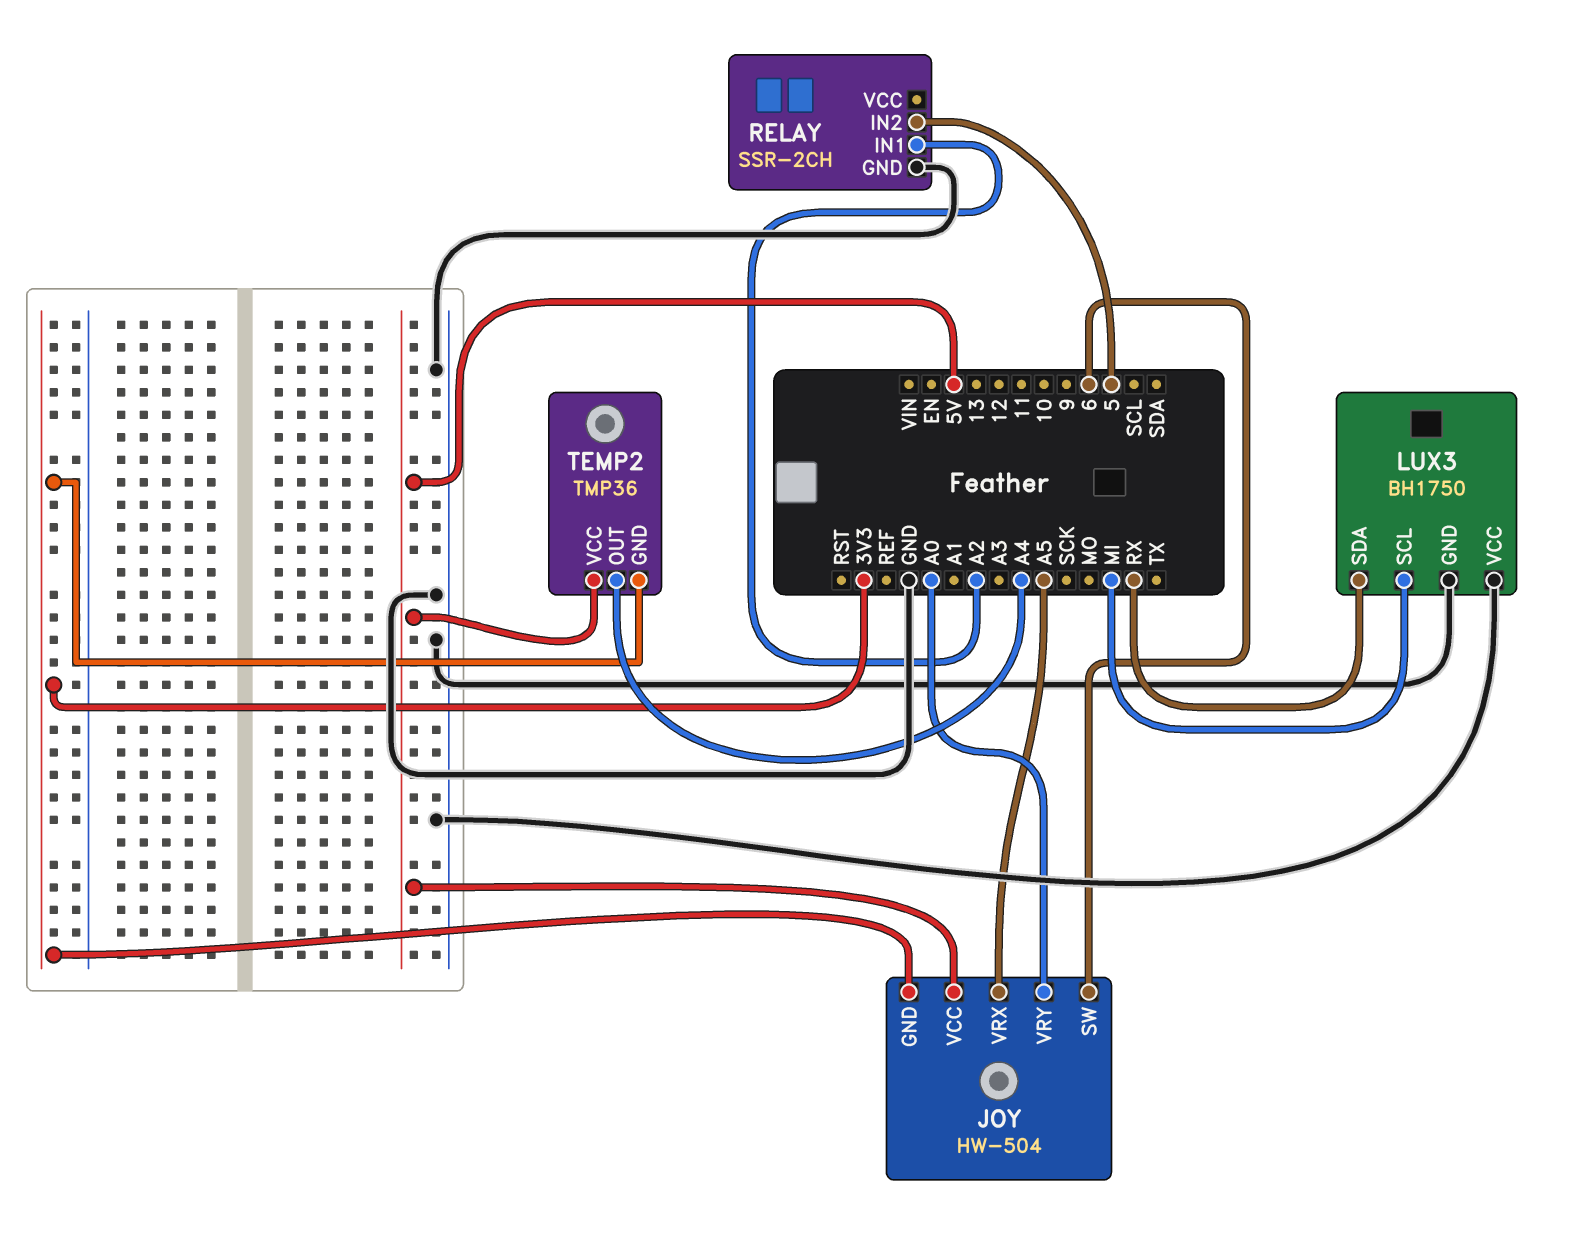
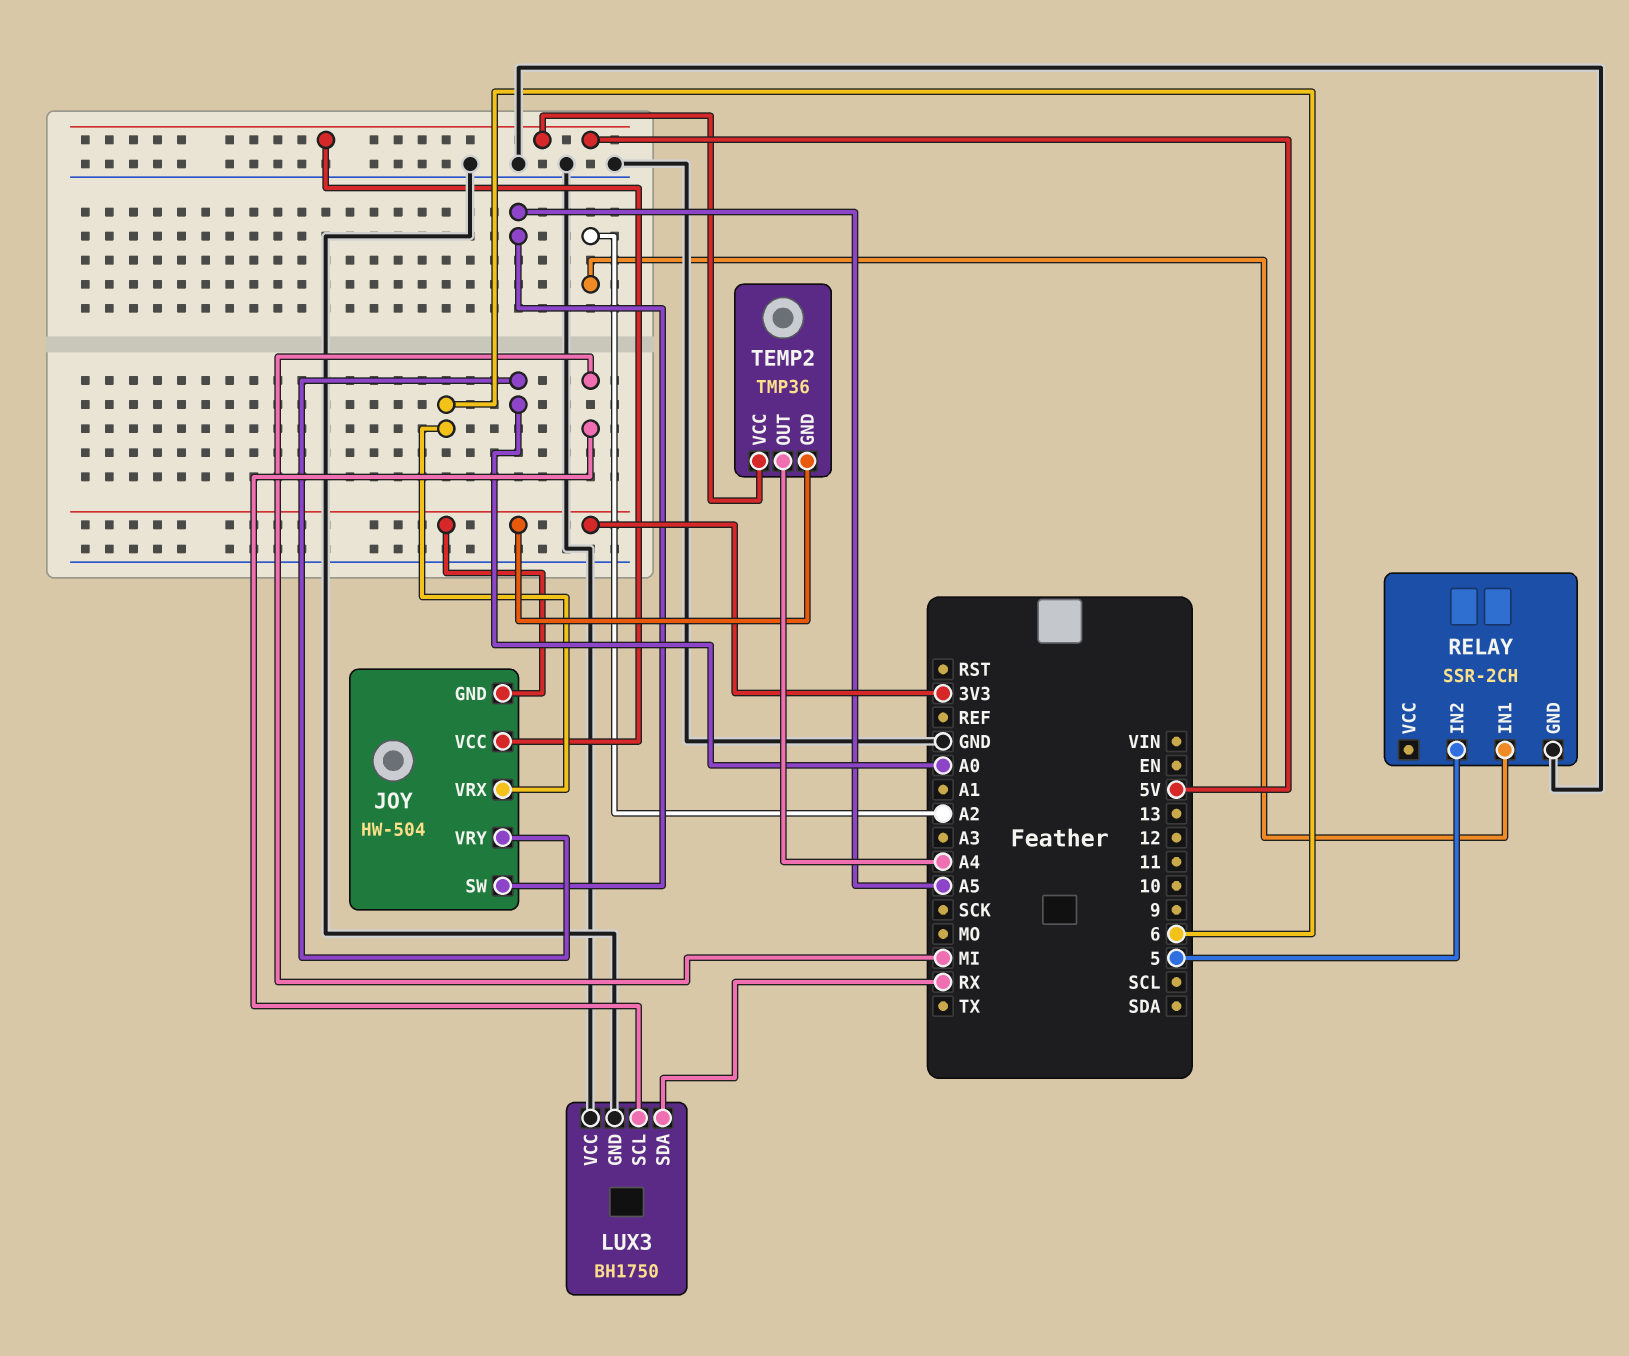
JOY pin SW: 6 -> A5
JOY pin VRX: A5 -> 6

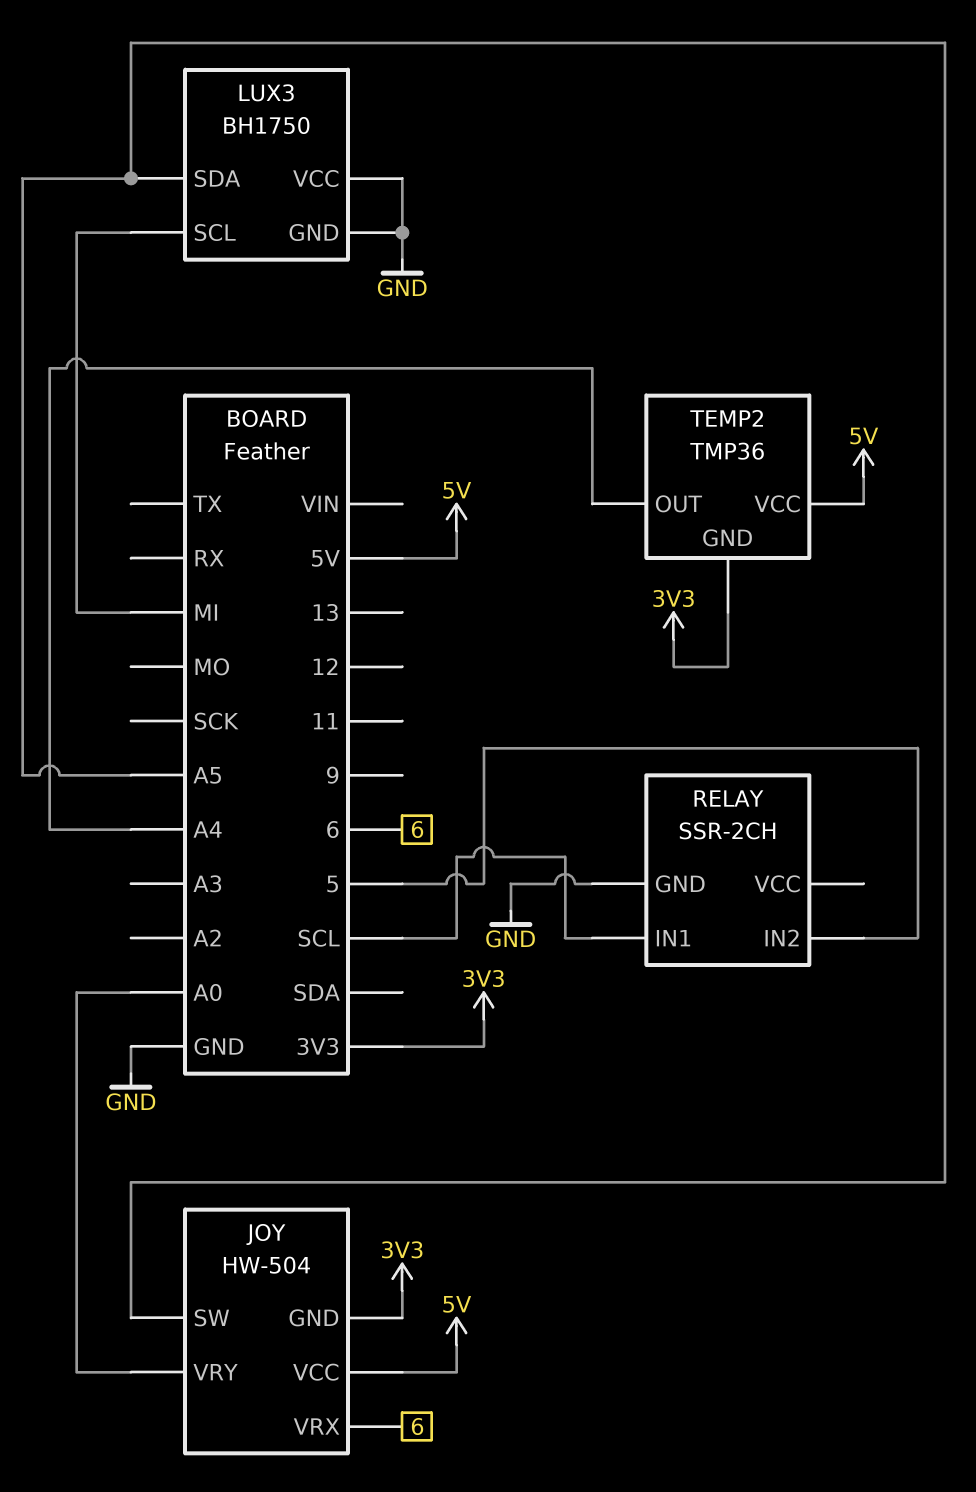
LUX3 pin SDA: RX -> A5
RELAY pin IN1: A2 -> SCL

